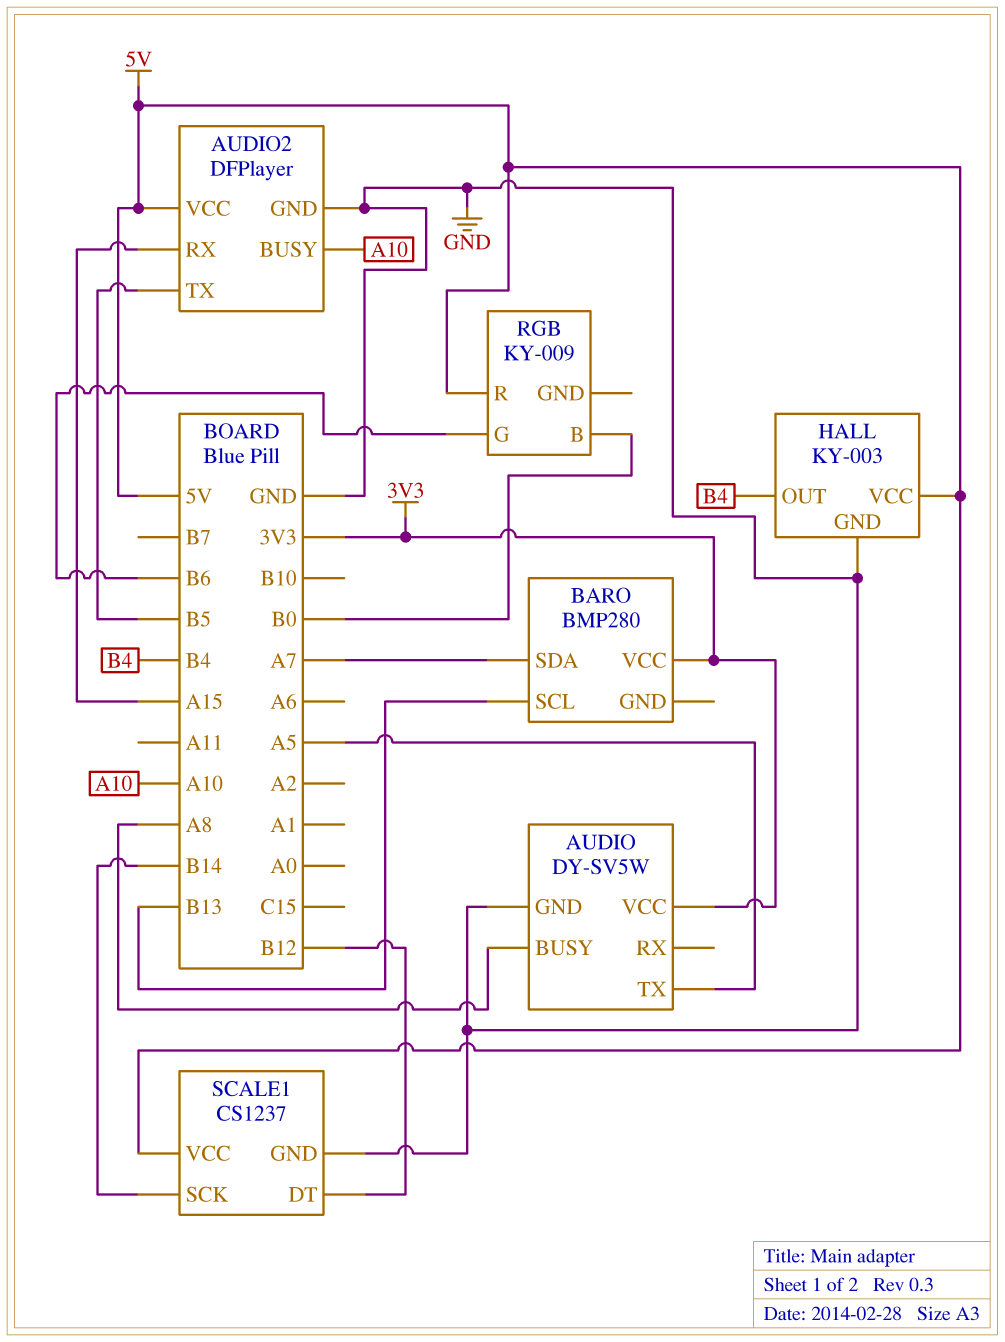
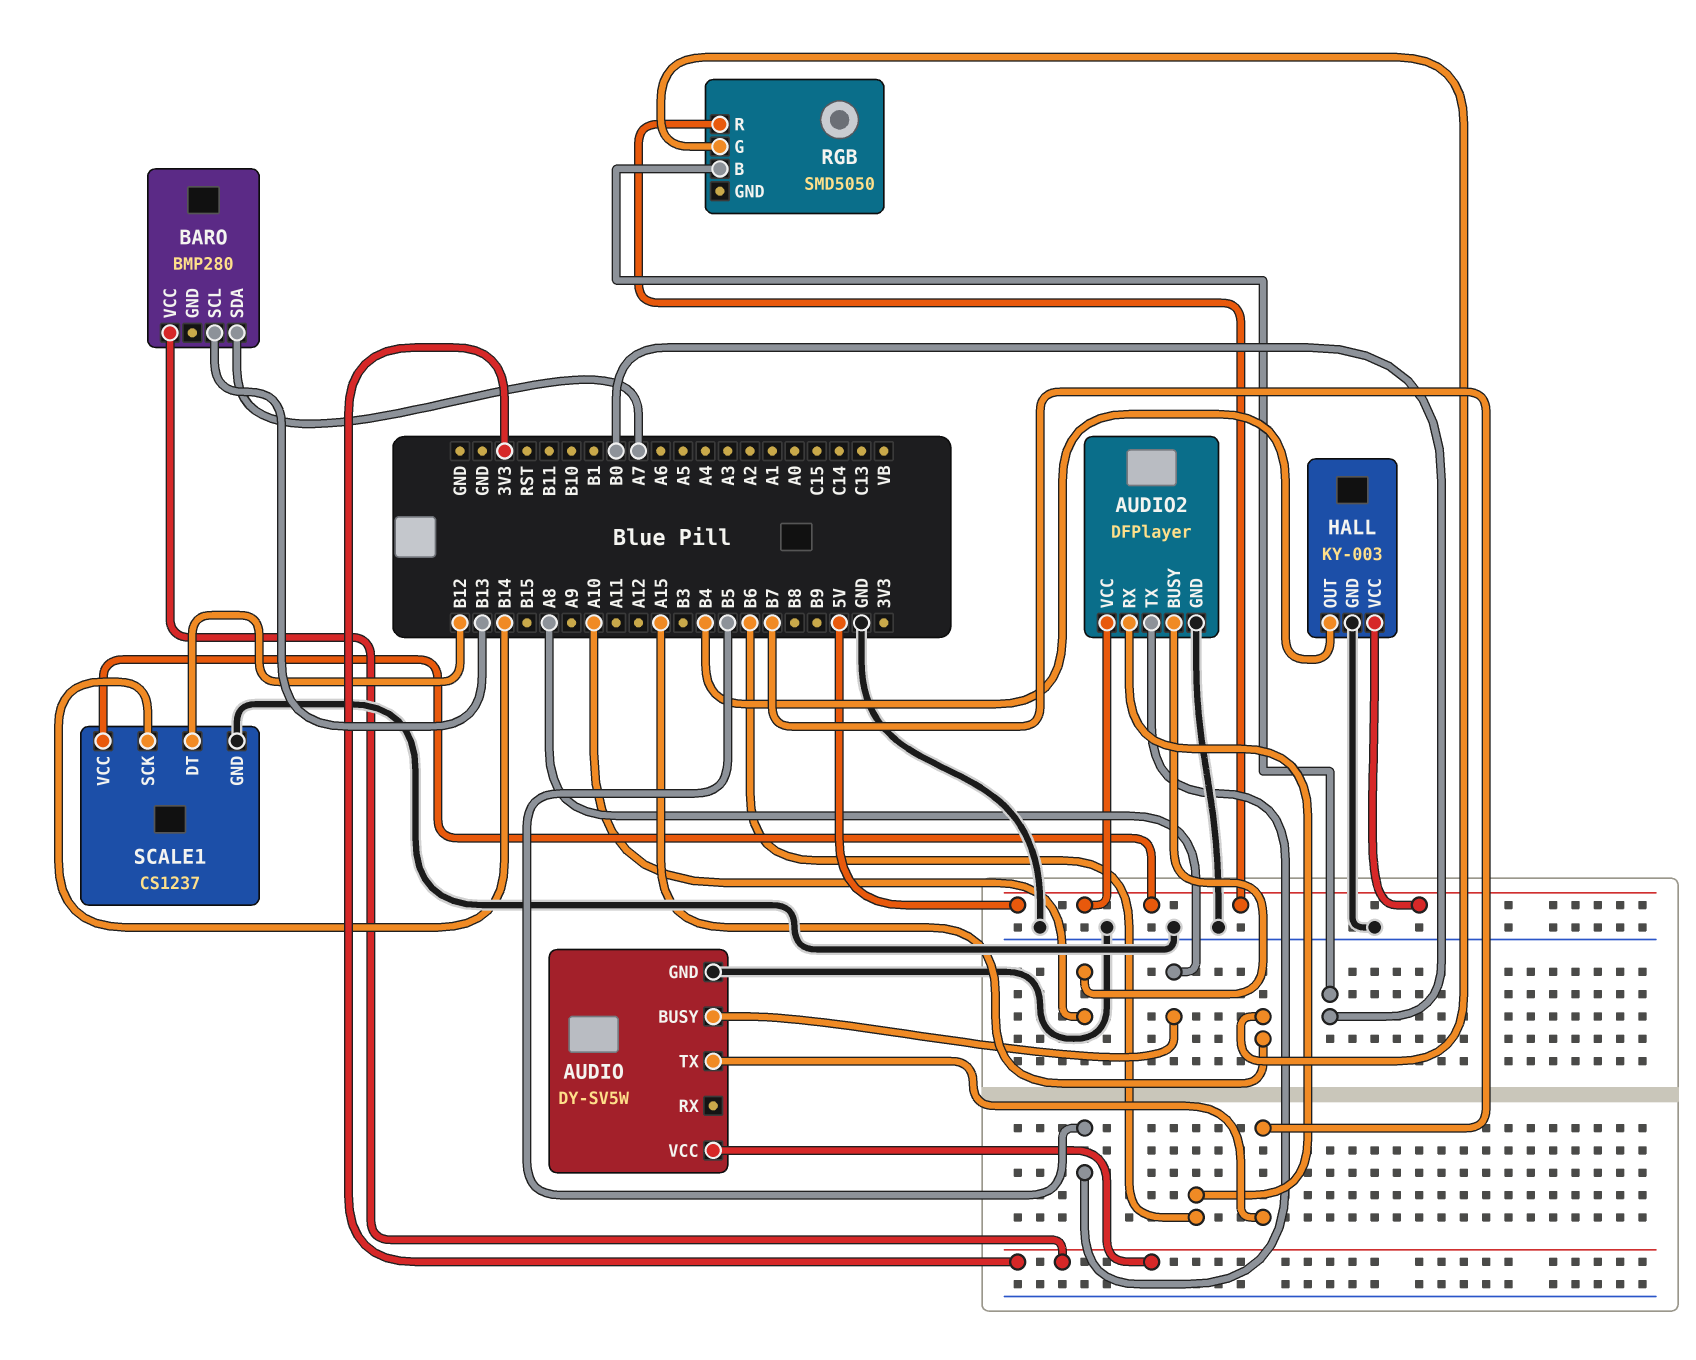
AUDIO pin TX: A5 -> B7
AUDIO2 pin RX: A15 -> B6
RGB: KY-009 -> SMD5050
RGB pin G: B6 -> A15

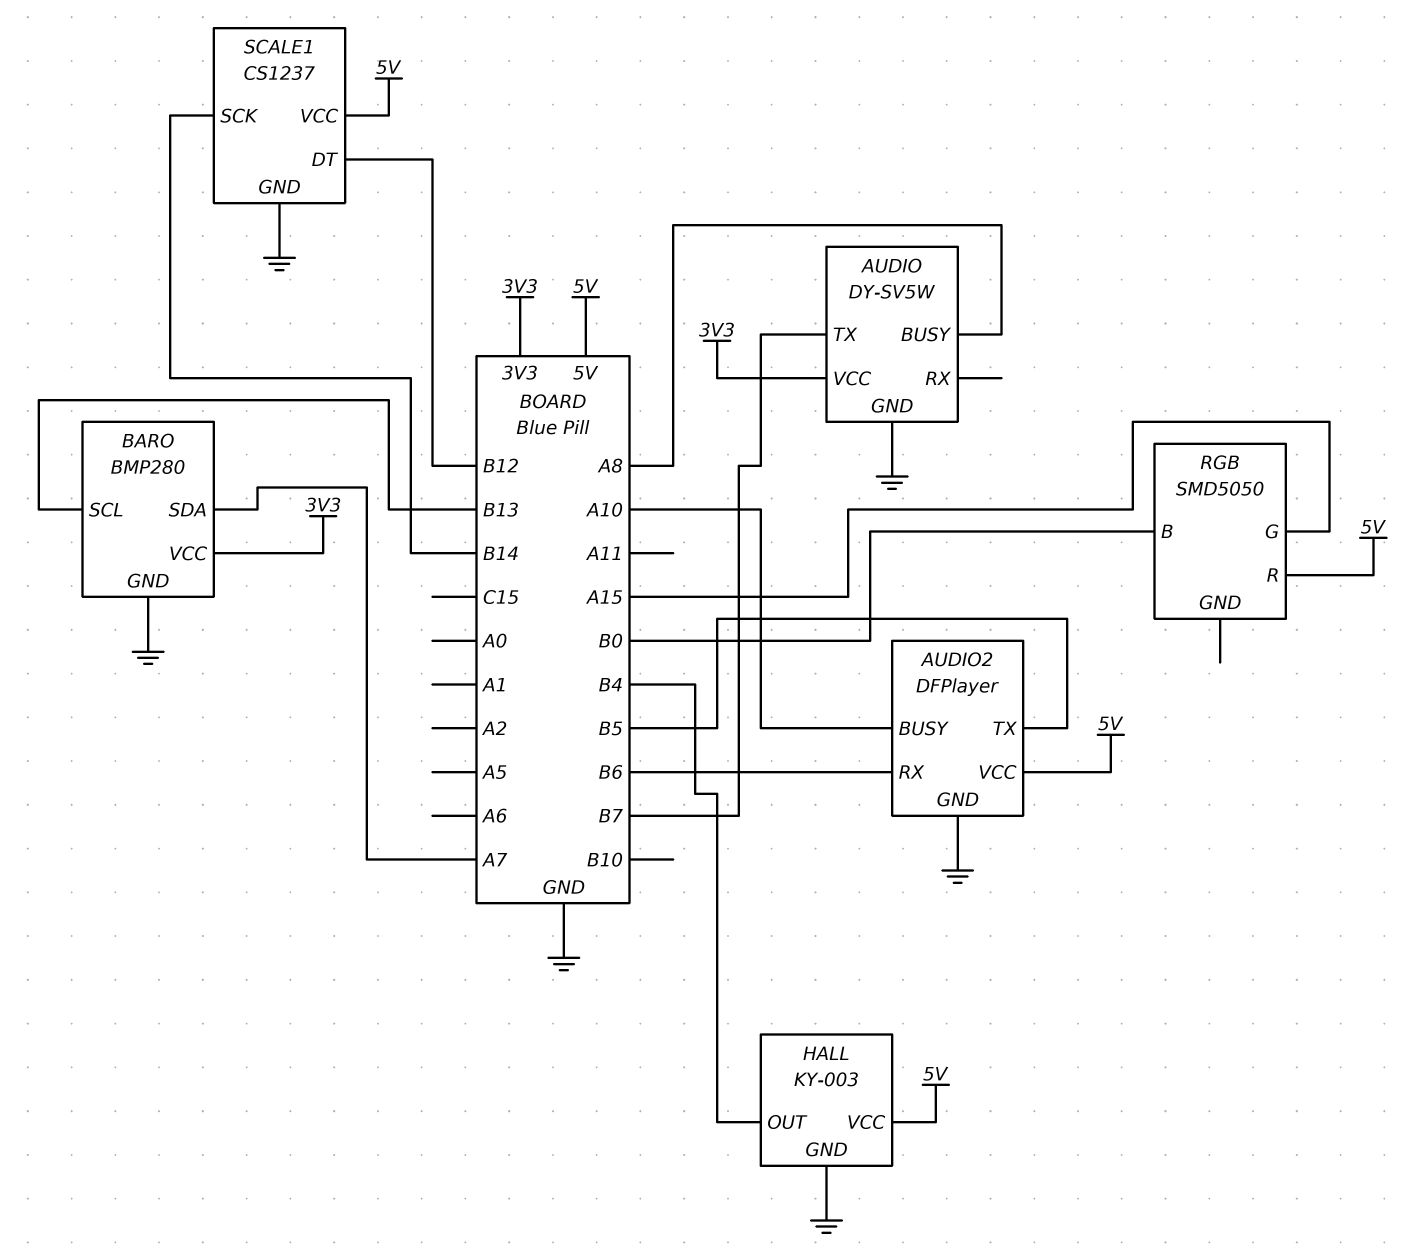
BARO pin GND: none -> GND

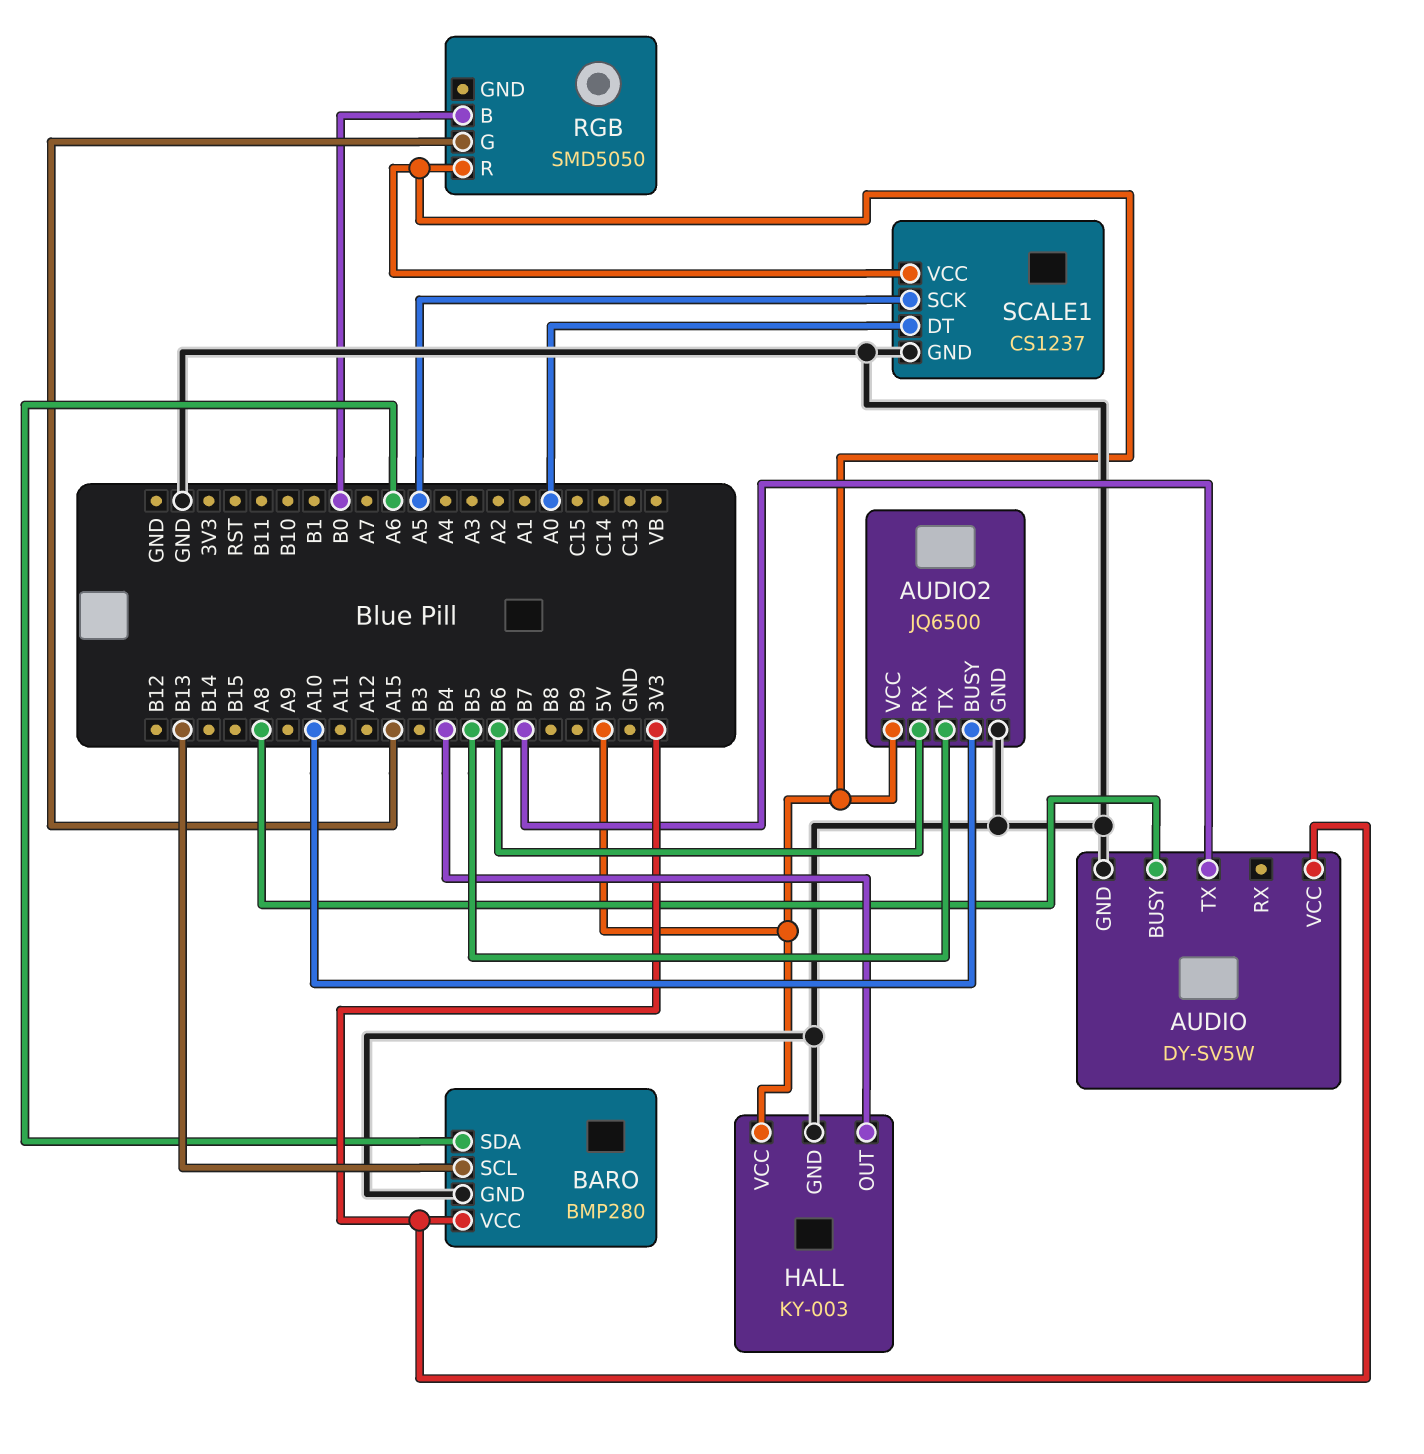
AUDIO2: DFPlayer -> JQ6500
BARO pin SDA: A7 -> A6
SCALE1 pin DT: B12 -> A0
SCALE1 pin SCK: B14 -> A5

